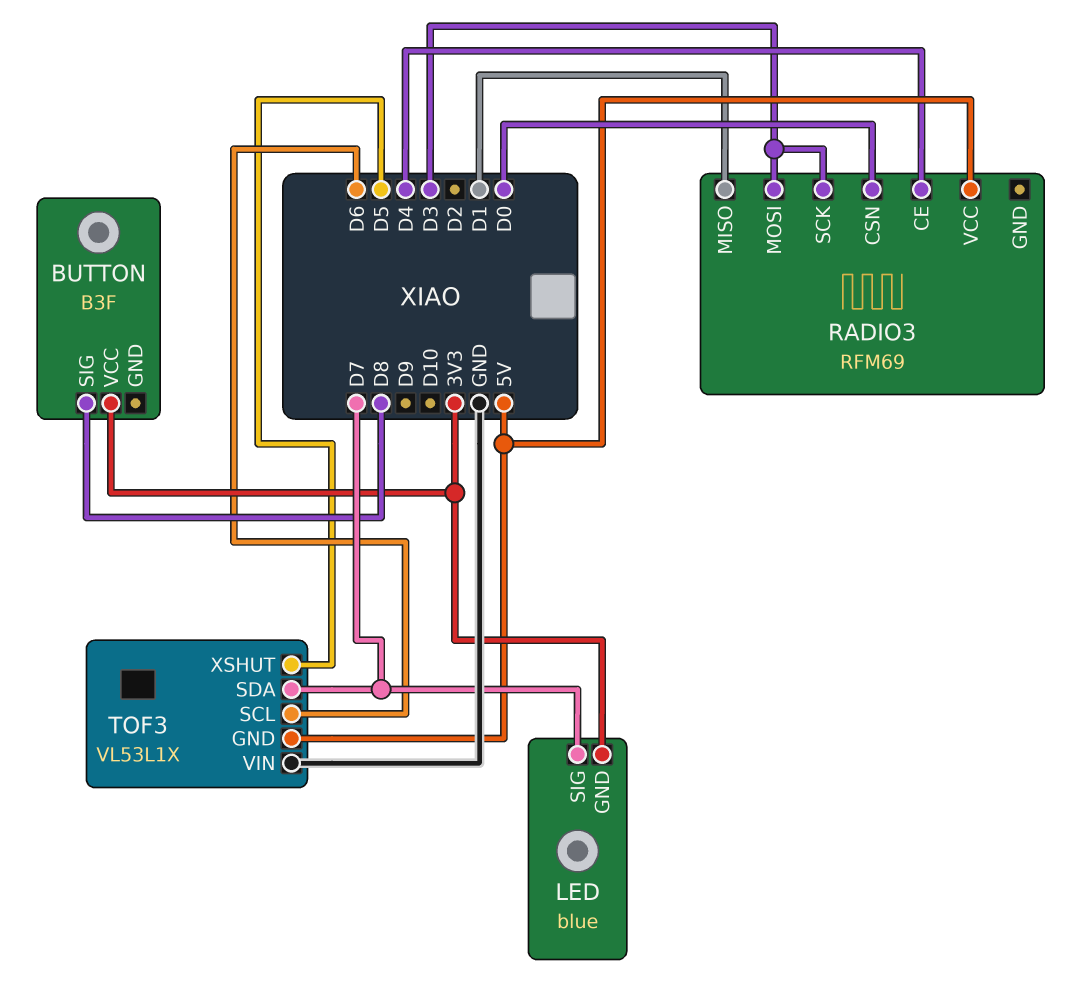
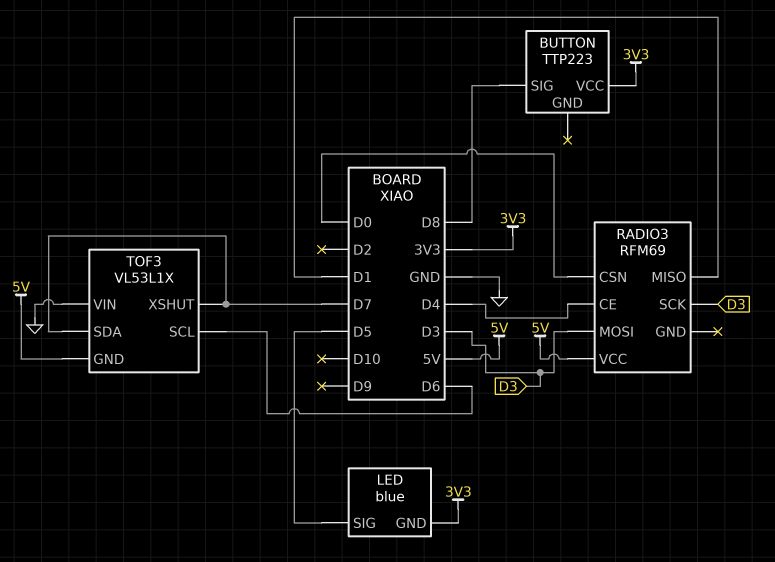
BUTTON: B3F -> TTP223
LED pin SIG: D7 -> D5
TOF3 pin XSHUT: D5 -> D7

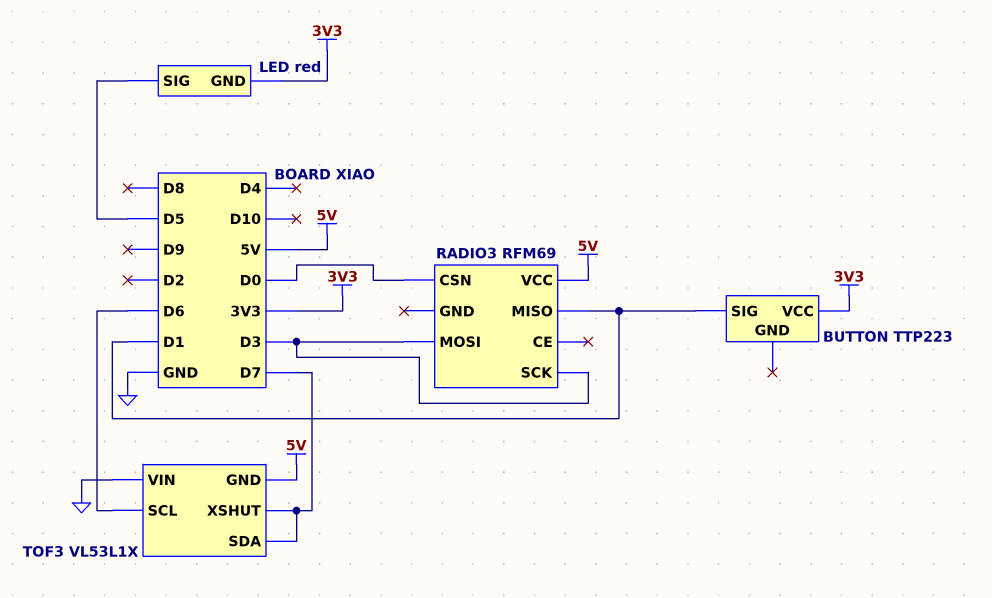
BUTTON pin SIG: D8 -> D1
LED: blue -> red
RADIO3 pin CE: D4 -> none

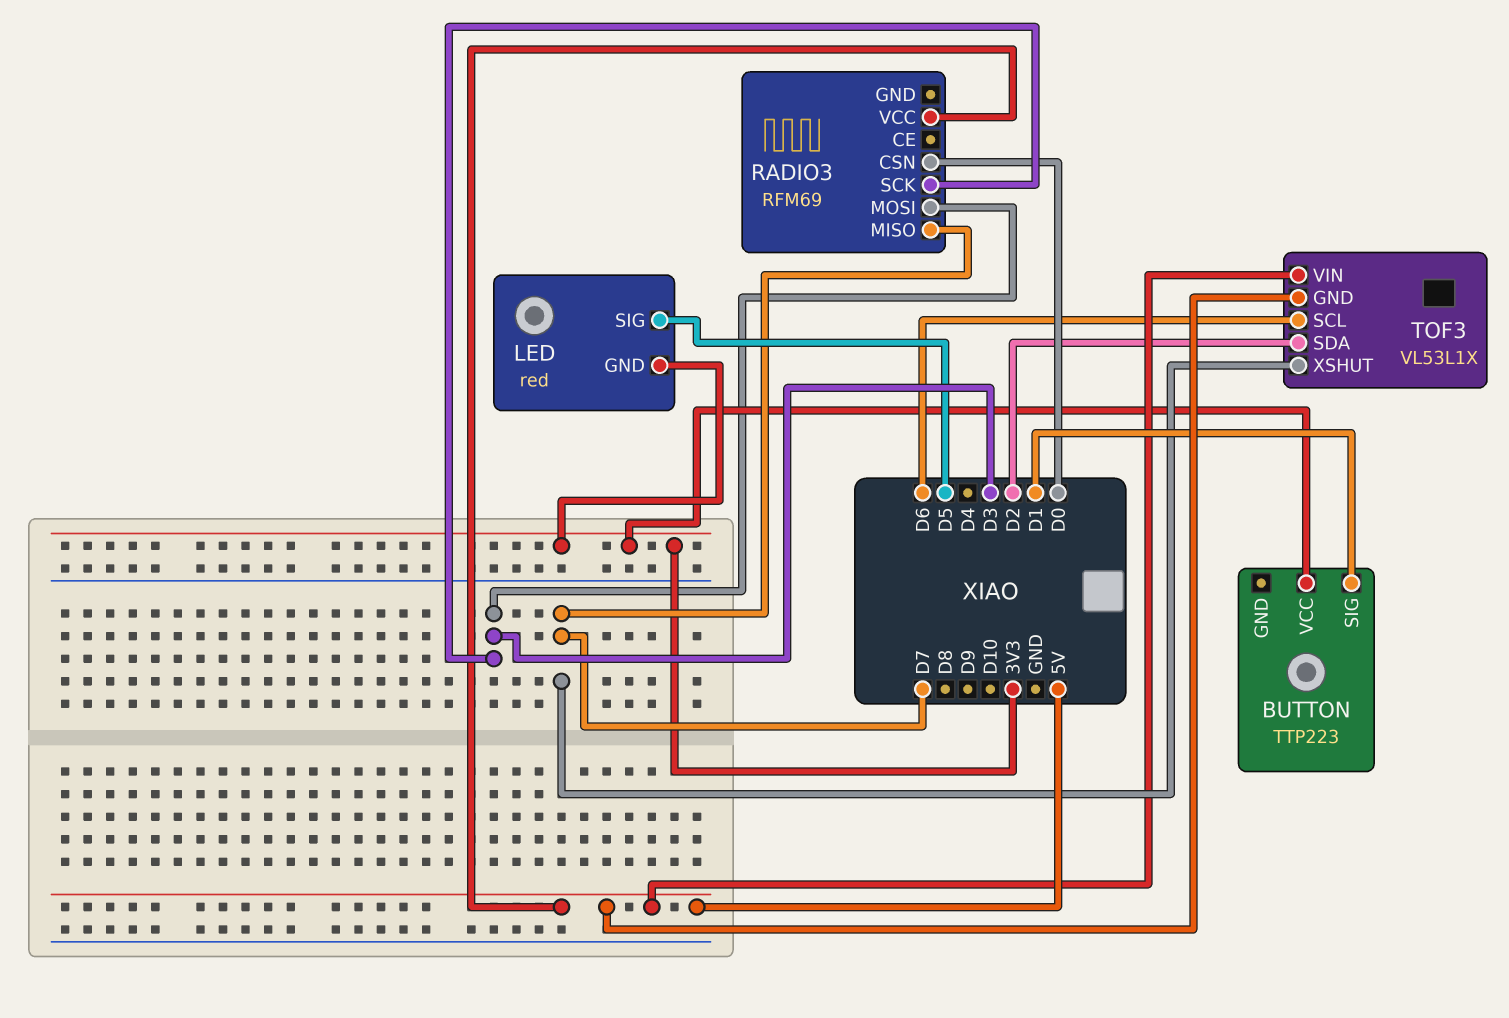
RADIO3 pin MISO: D1 -> D7
TOF3 pin SDA: D7 -> D2
TOF3 pin VIN: GND -> 5V

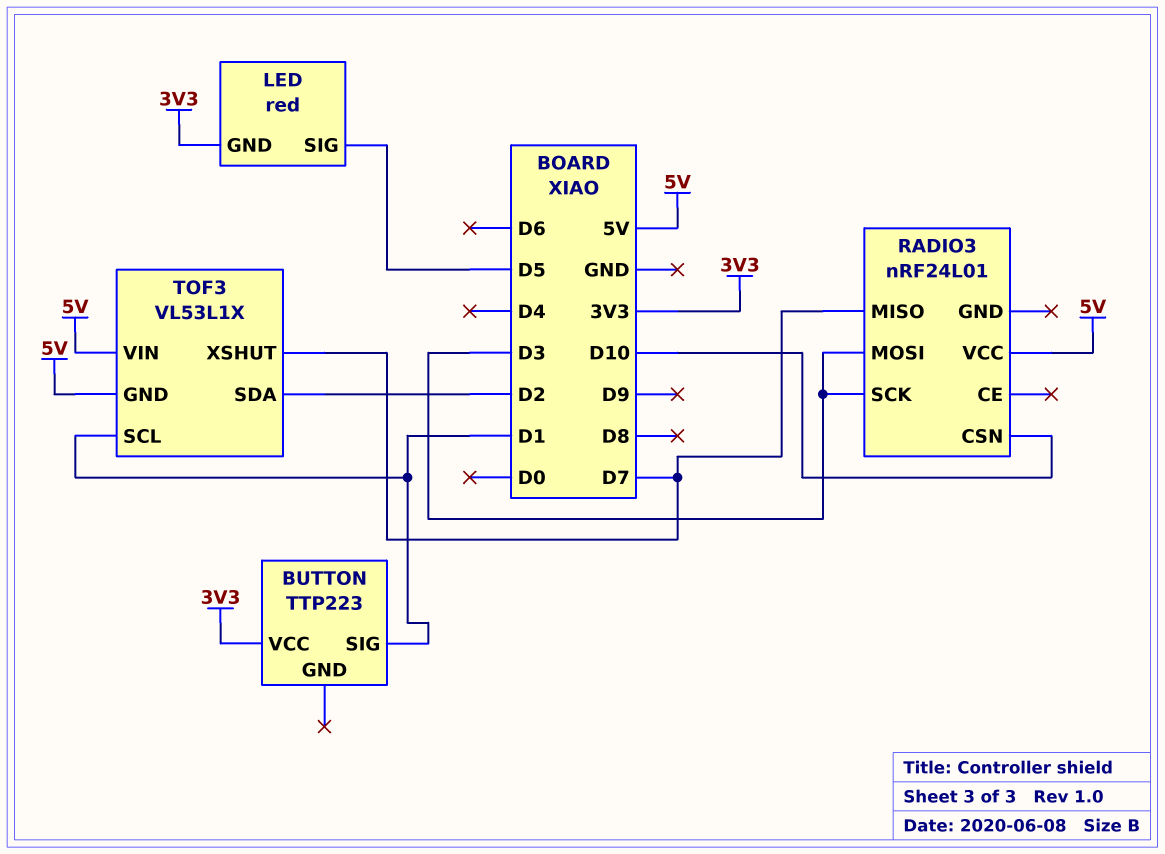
RADIO3: RFM69 -> nRF24L01
RADIO3 pin CSN: D0 -> D10
TOF3 pin SCL: D6 -> D1

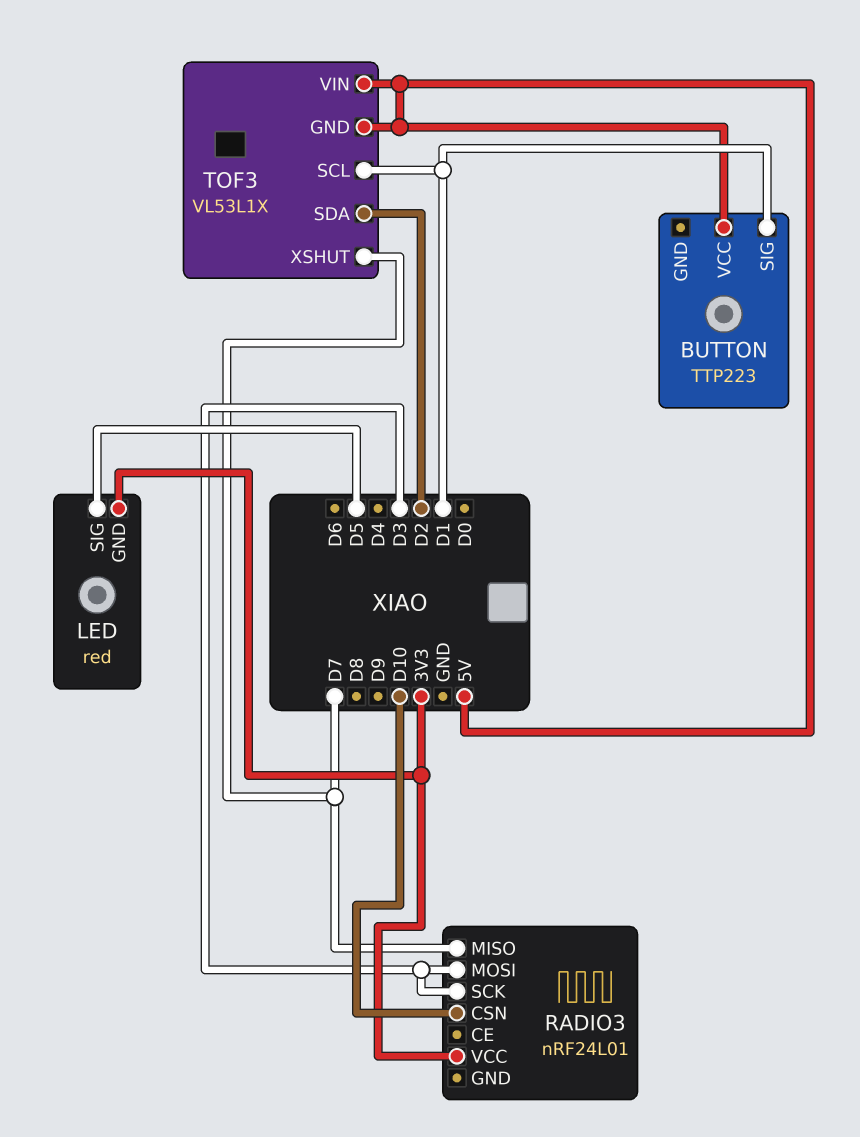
BUTTON pin VCC: 3V3 -> 5V
RADIO3 pin VCC: 5V -> 3V3

